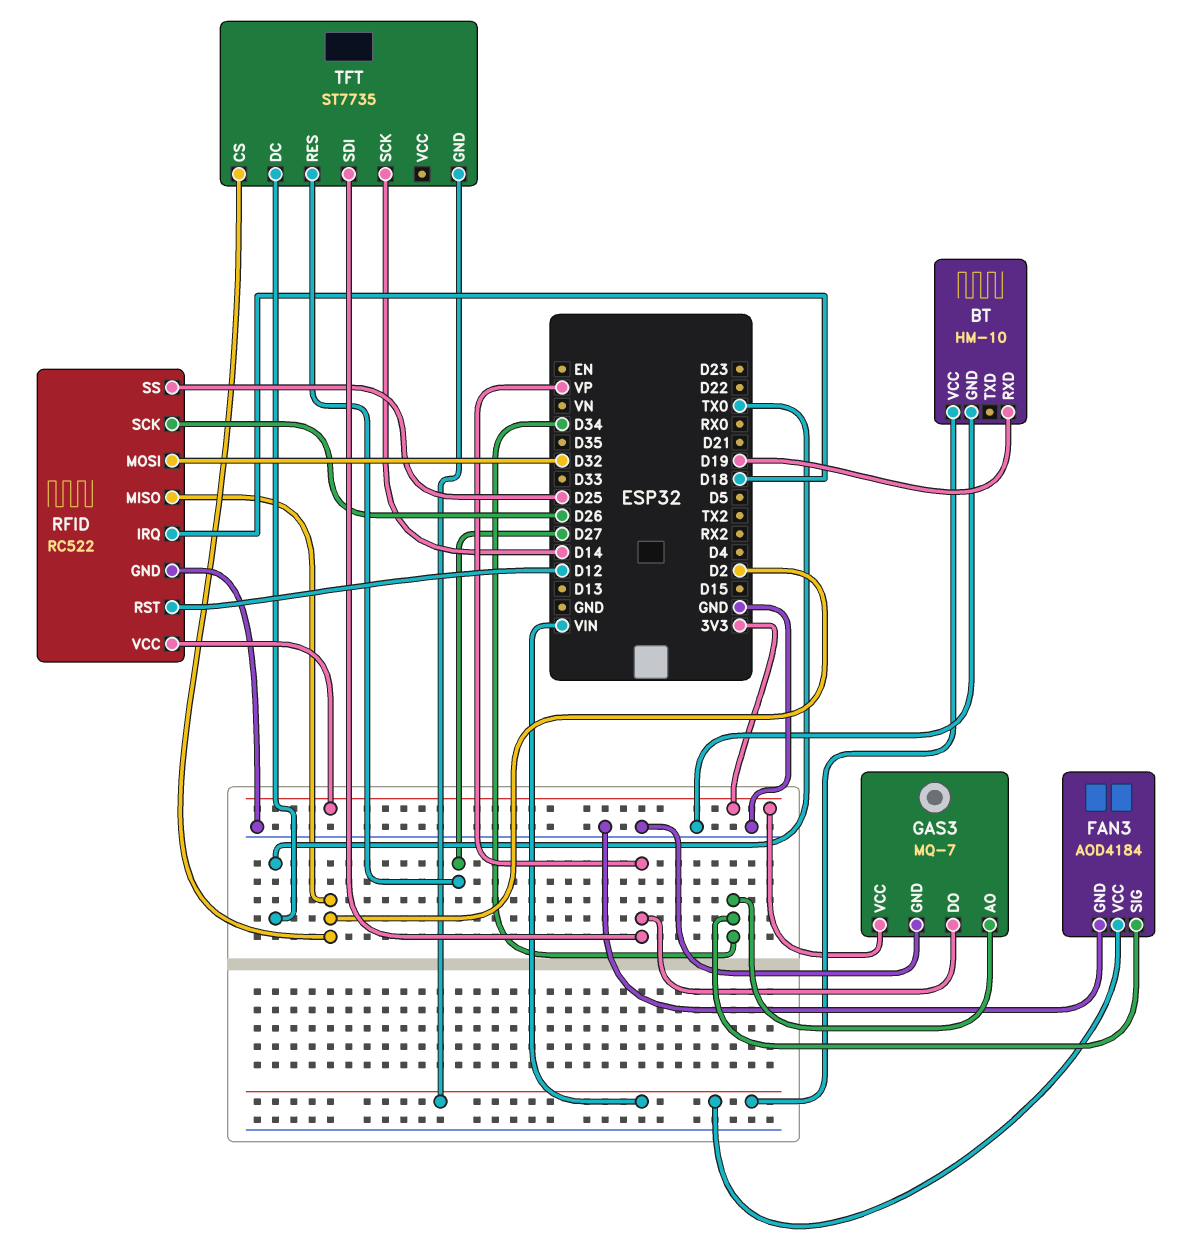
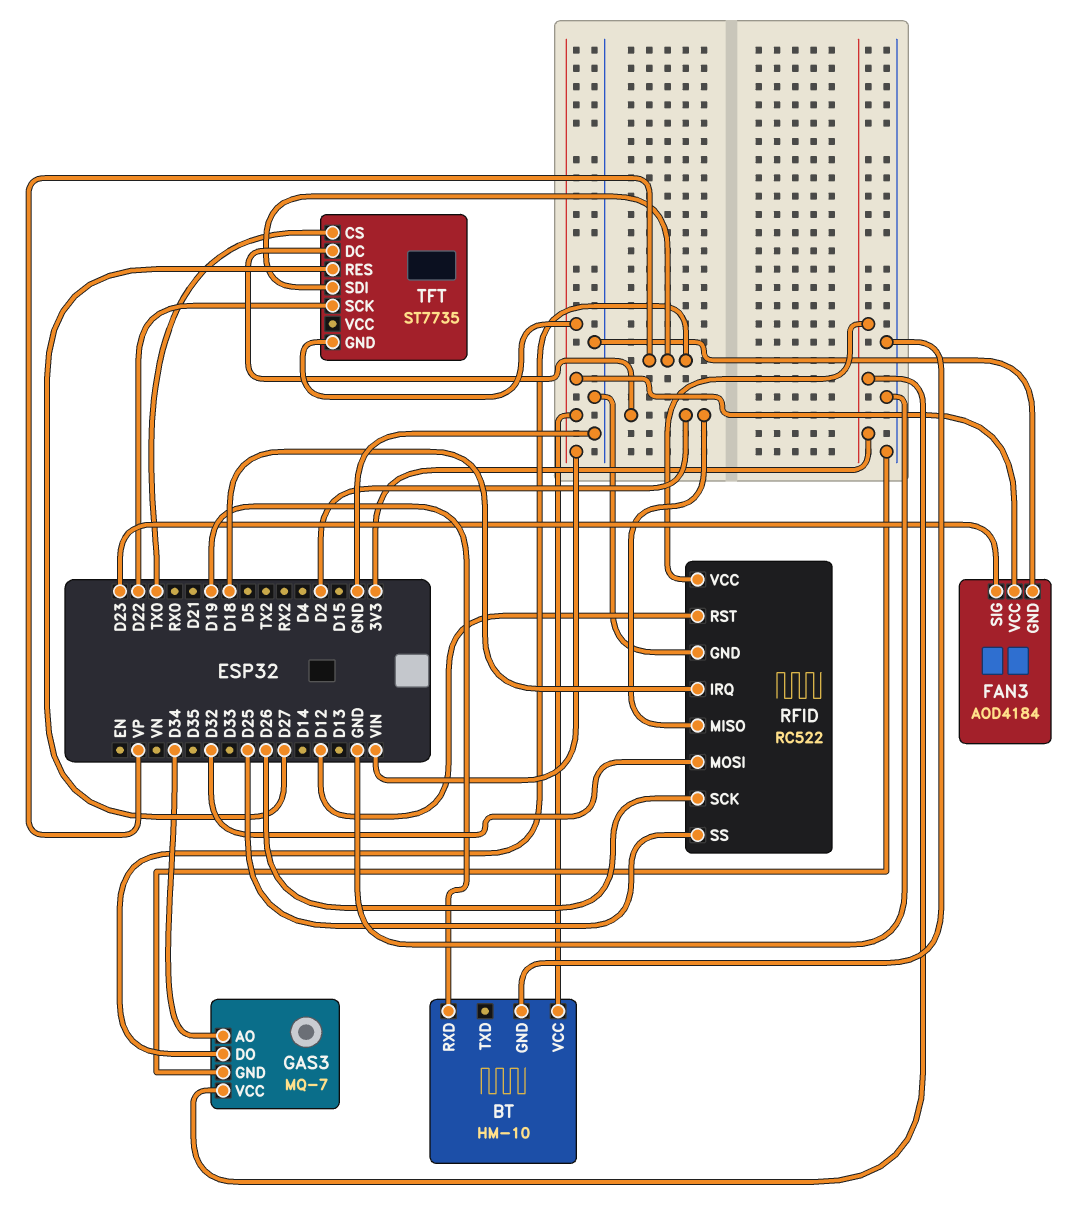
FAN3 pin SIG: D34 -> D23
TFT pin CS: D2 -> TX0
TFT pin DC: TX0 -> D2
TFT pin SCK: D14 -> D22

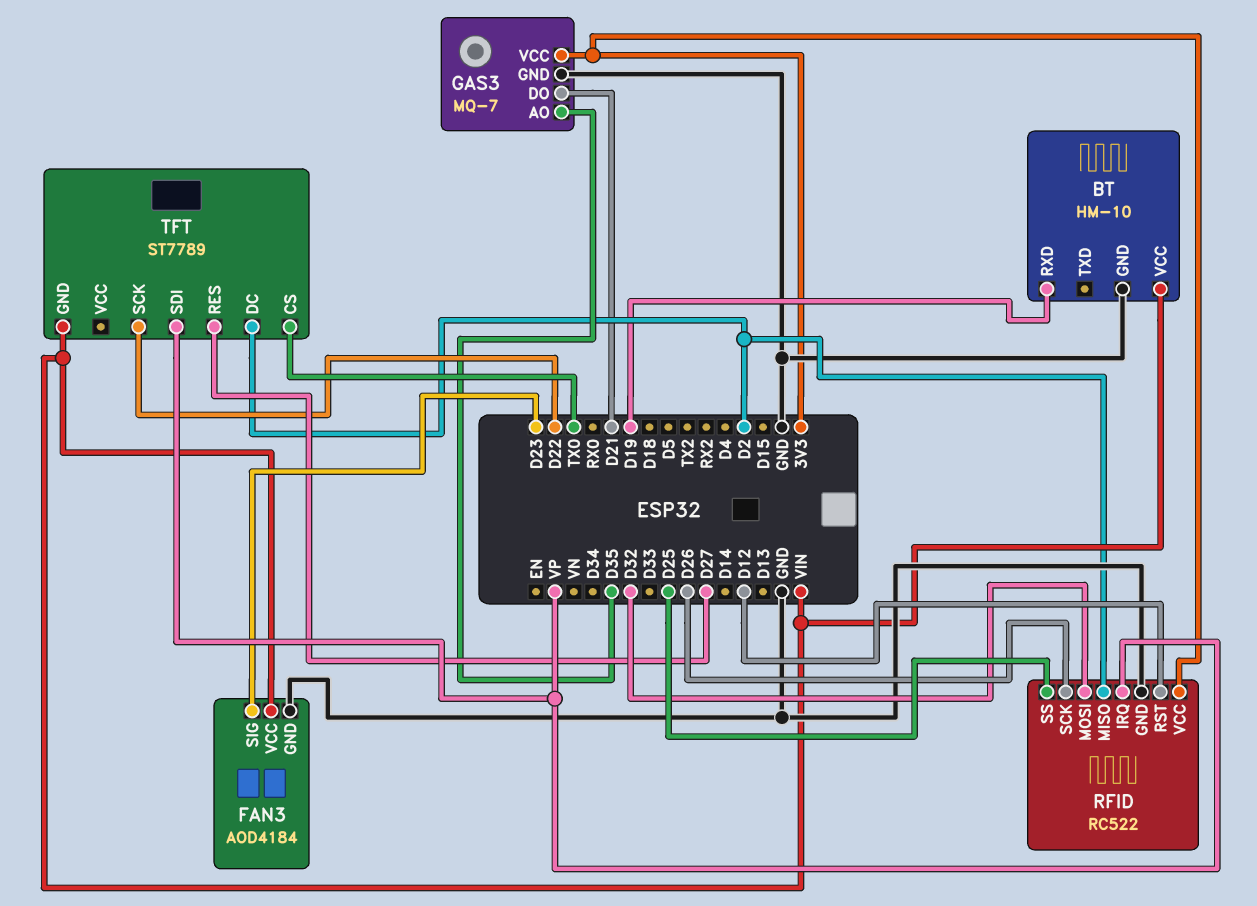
GAS3 pin AO: D34 -> D35
GAS3 pin DO: VP -> D21
RFID pin IRQ: D18 -> VP
TFT: ST7735 -> ST7789

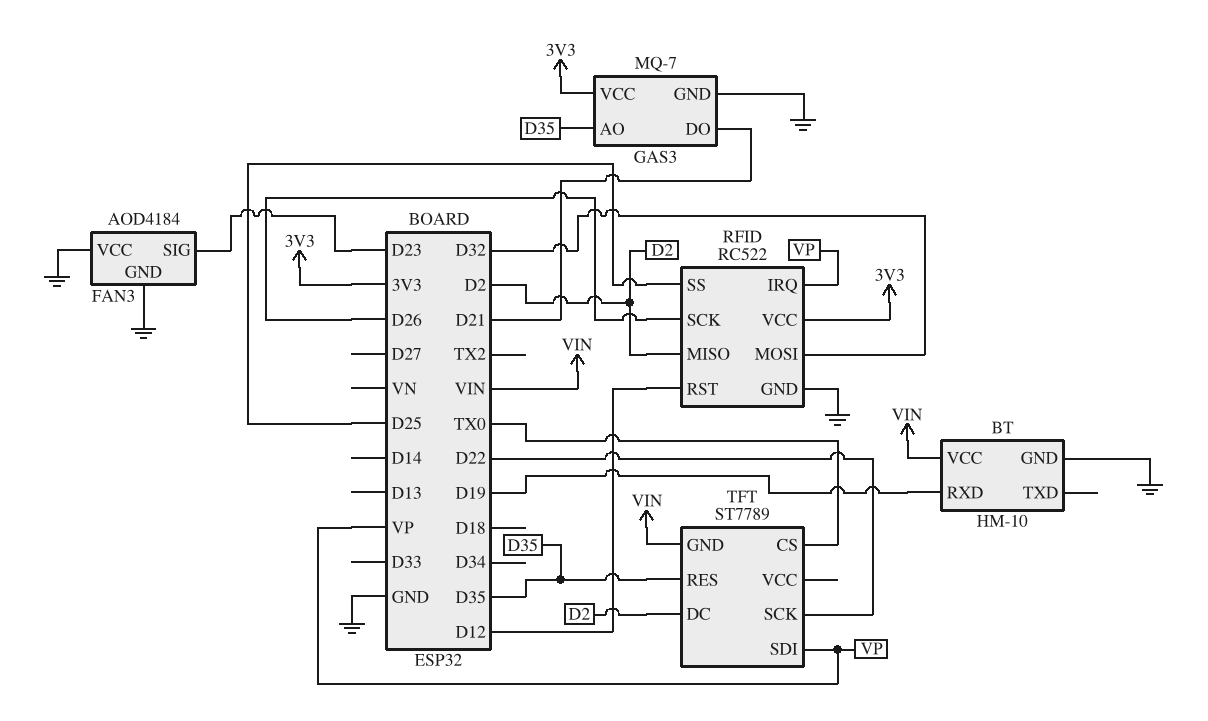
FAN3 pin VCC: VIN -> GND
TFT pin RES: D27 -> D35

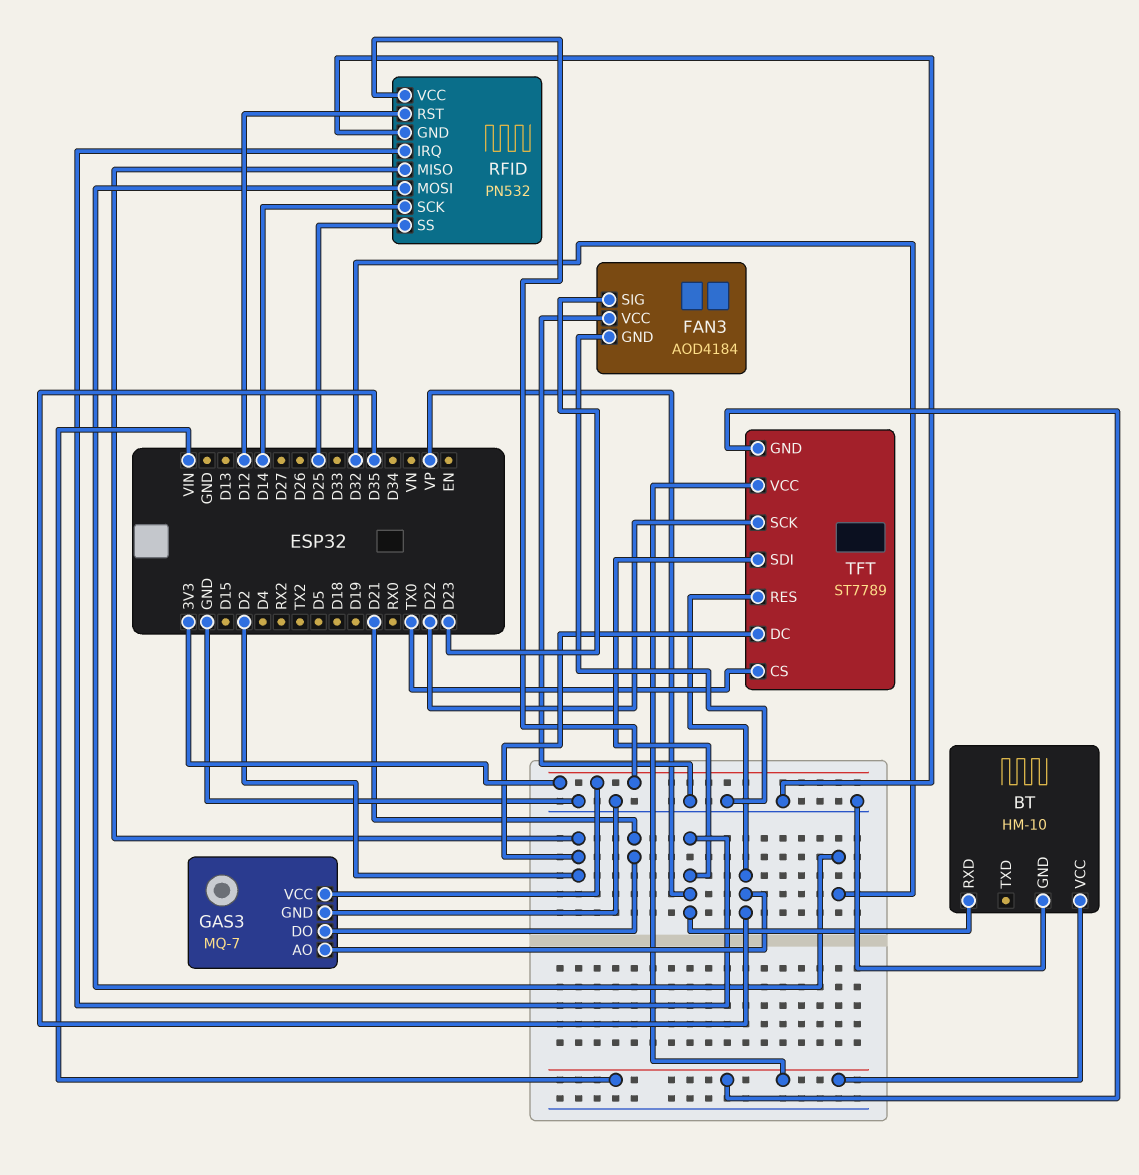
BT pin RXD: D19 -> VP
RFID: RC522 -> PN532
RFID pin SCK: D26 -> D14
TFT pin VCC: none -> VIN

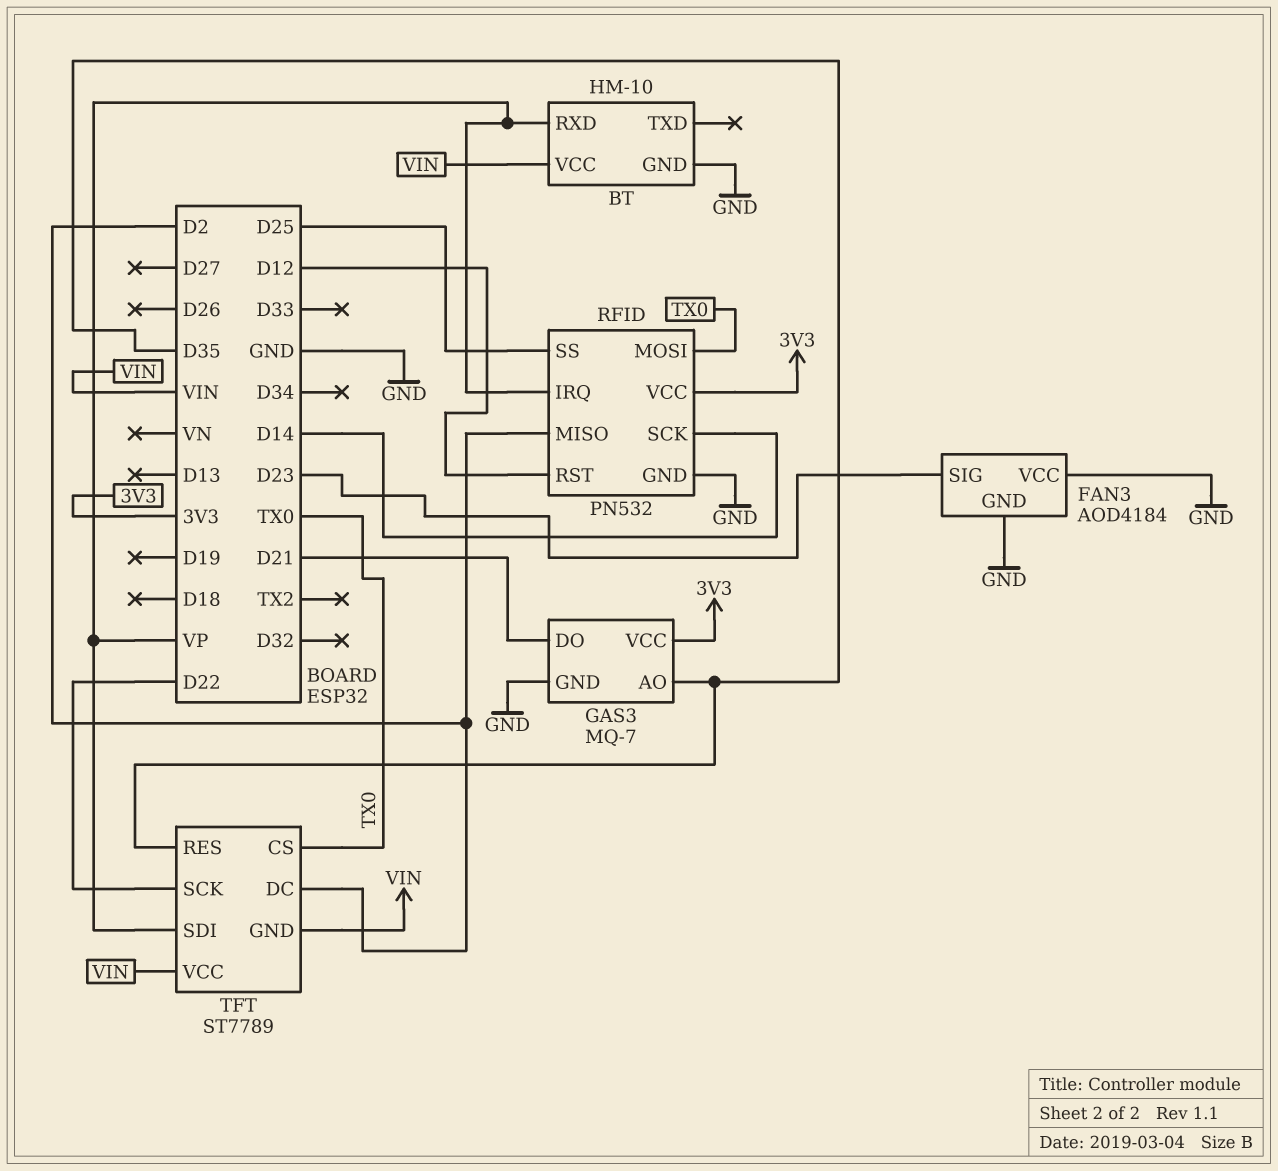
RFID pin MOSI: D32 -> TX0

